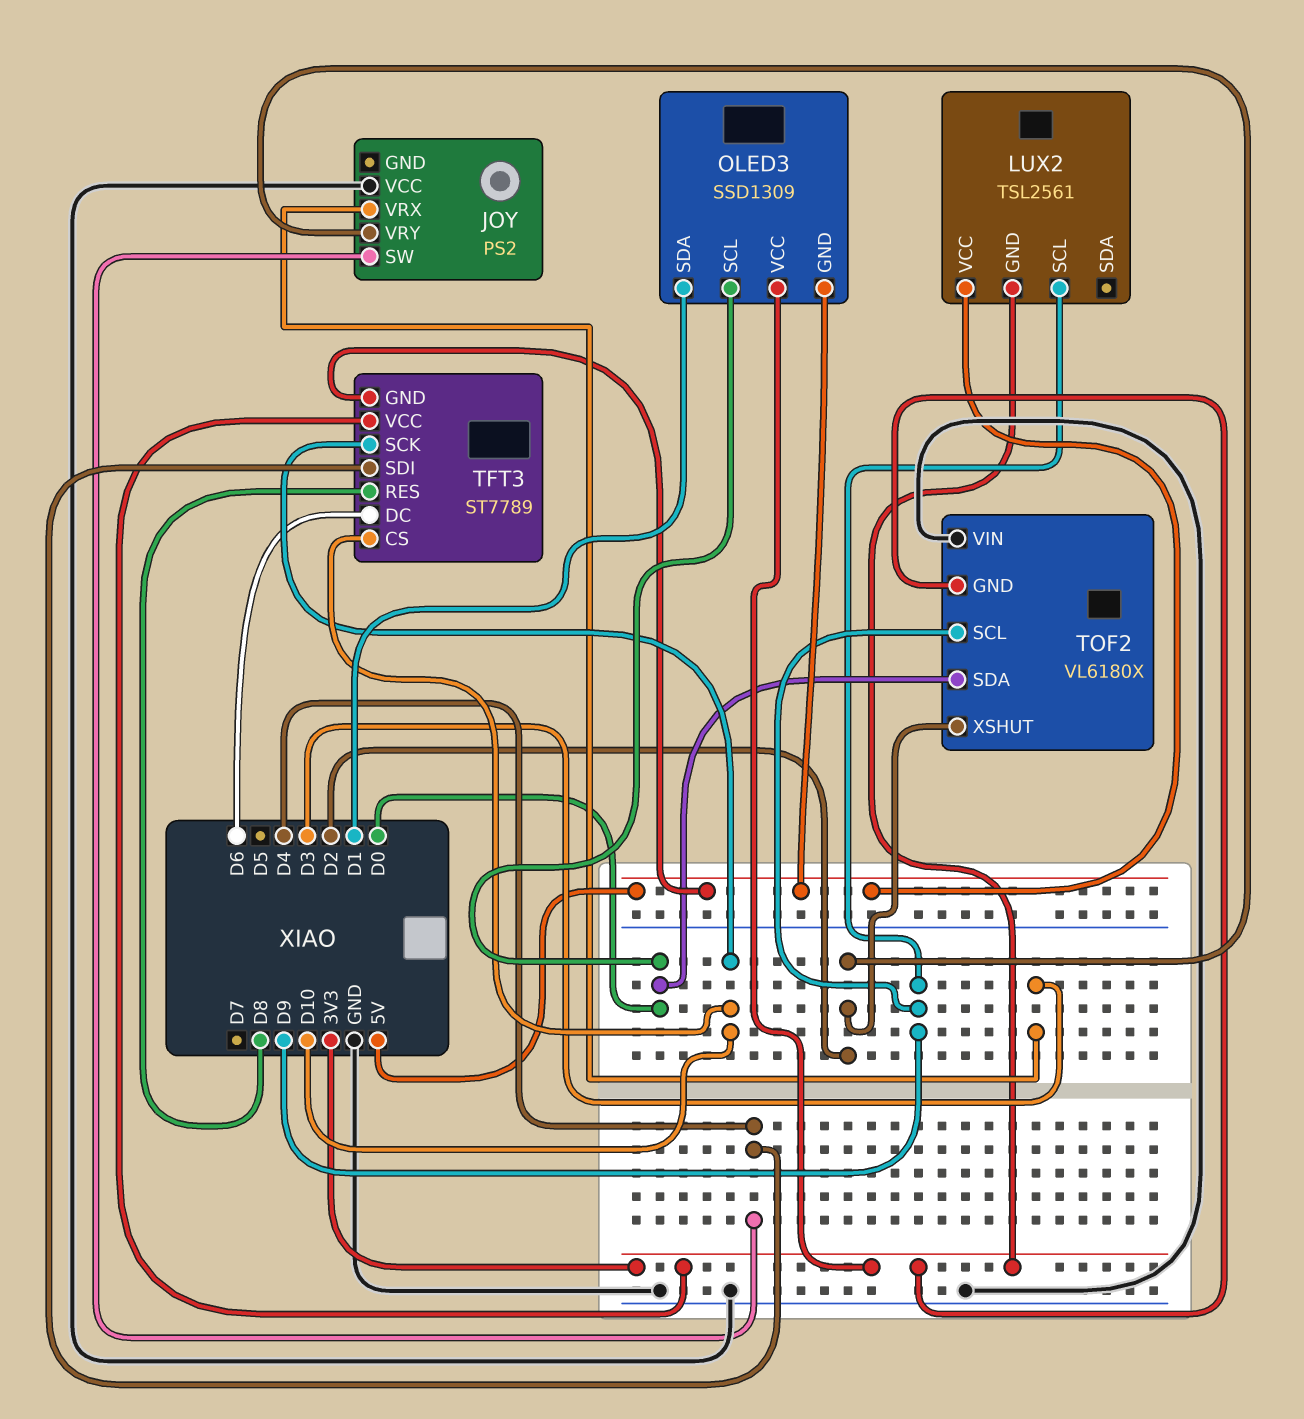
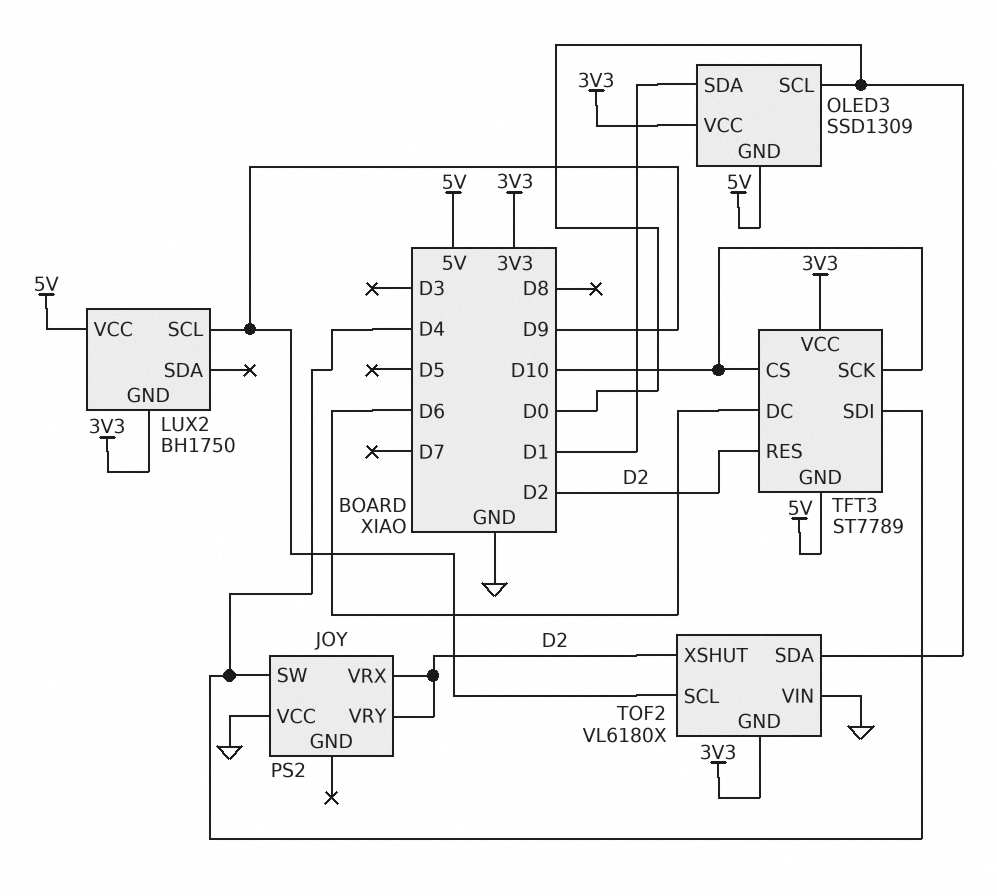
JOY pin VRX: D3 -> D2
LUX2: TSL2561 -> BH1750
TFT3 pin RES: D8 -> D2

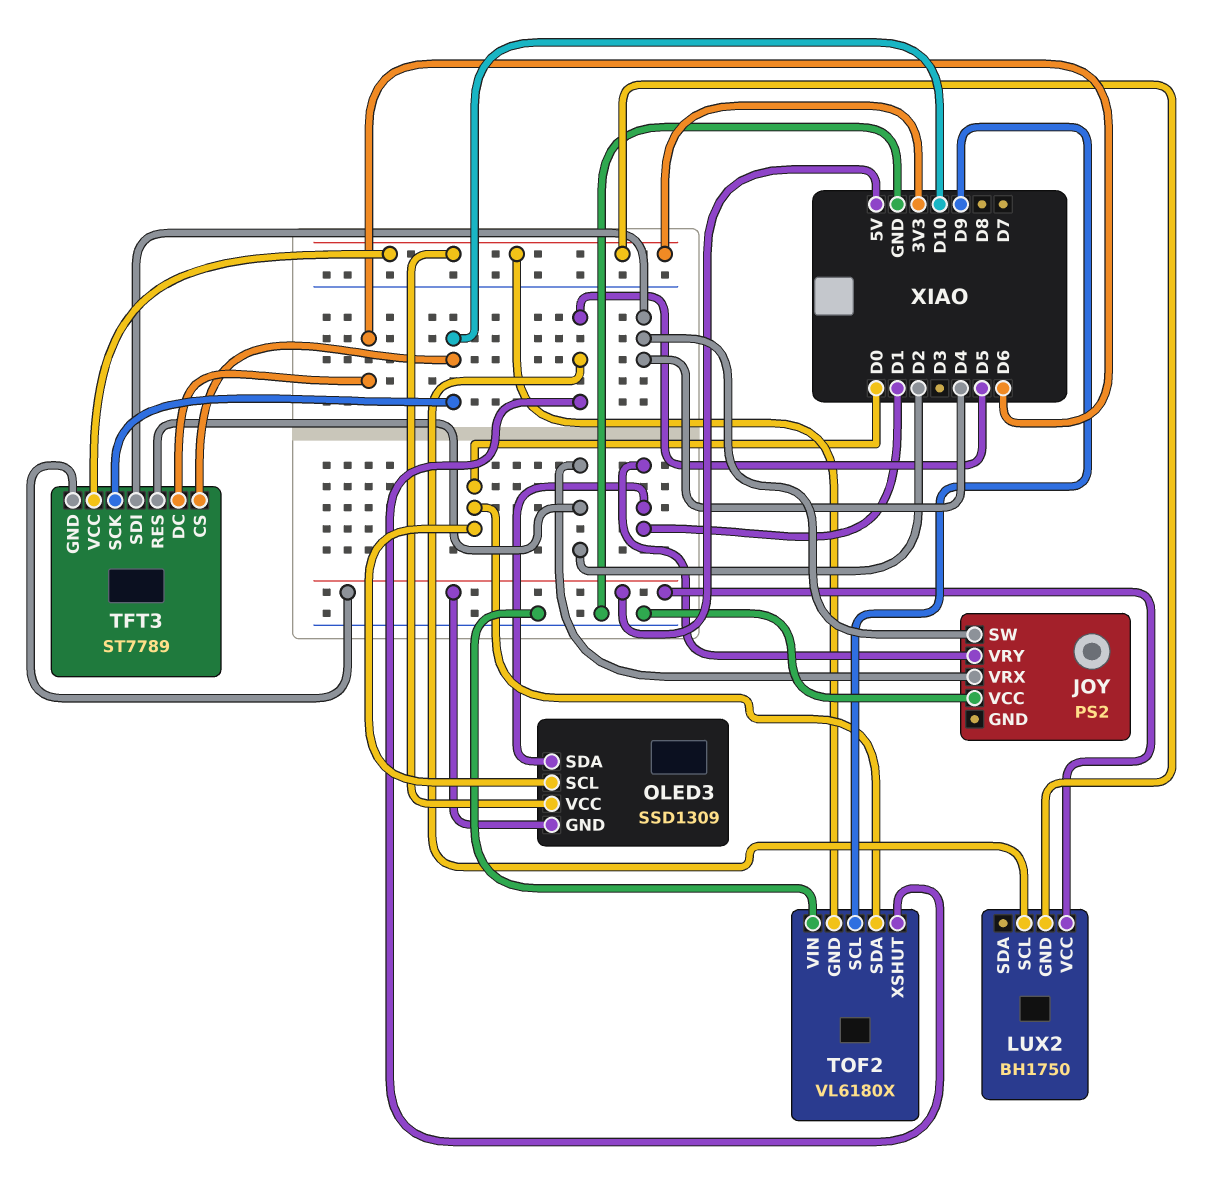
JOY pin VRY: D2 -> D1
LUX2 pin SCL: D9 -> D5
TOF2 pin XSHUT: D2 -> D5

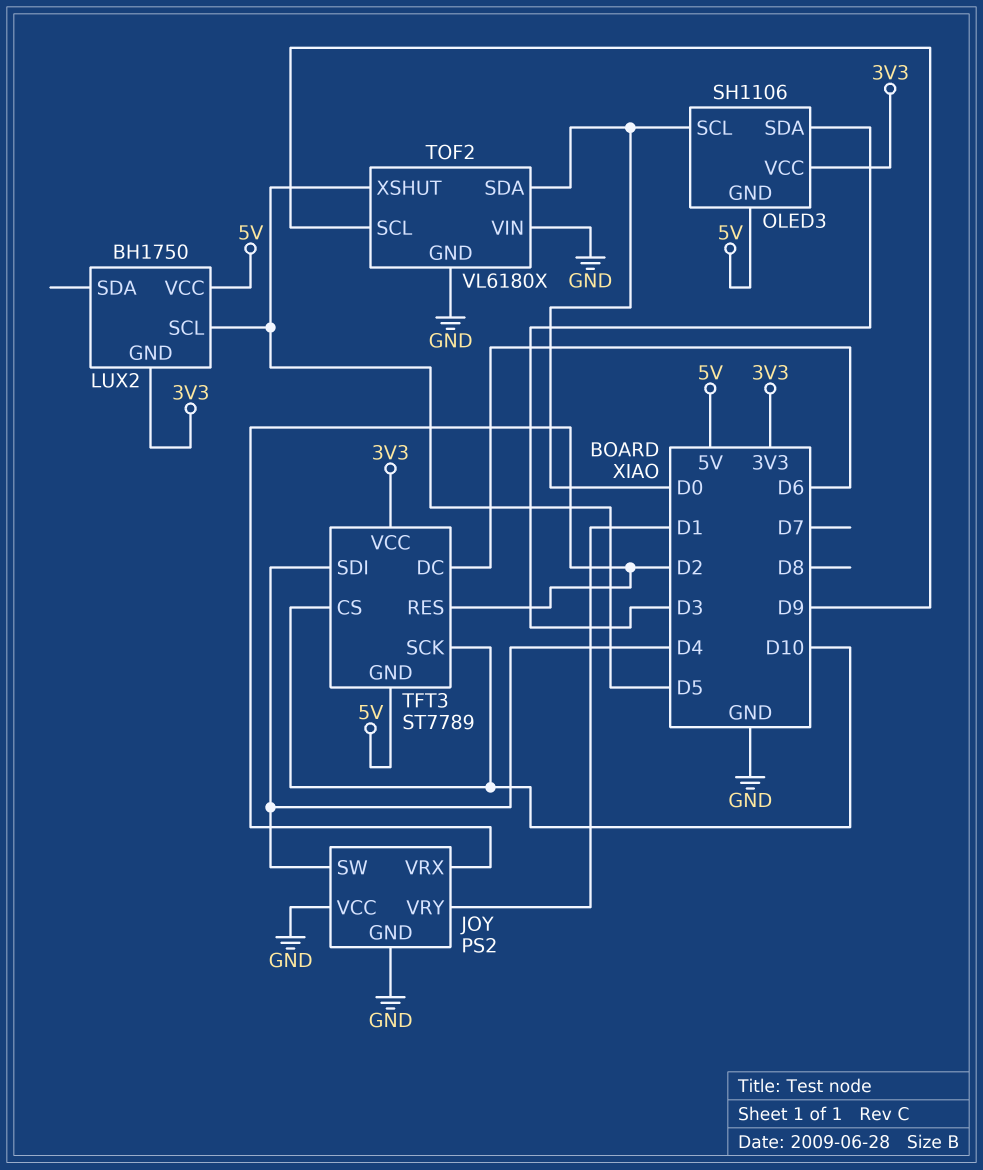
JOY pin GND: none -> GND
OLED3: SSD1309 -> SH1106
OLED3 pin SDA: D1 -> D3
TOF2 pin GND: 3V3 -> GND

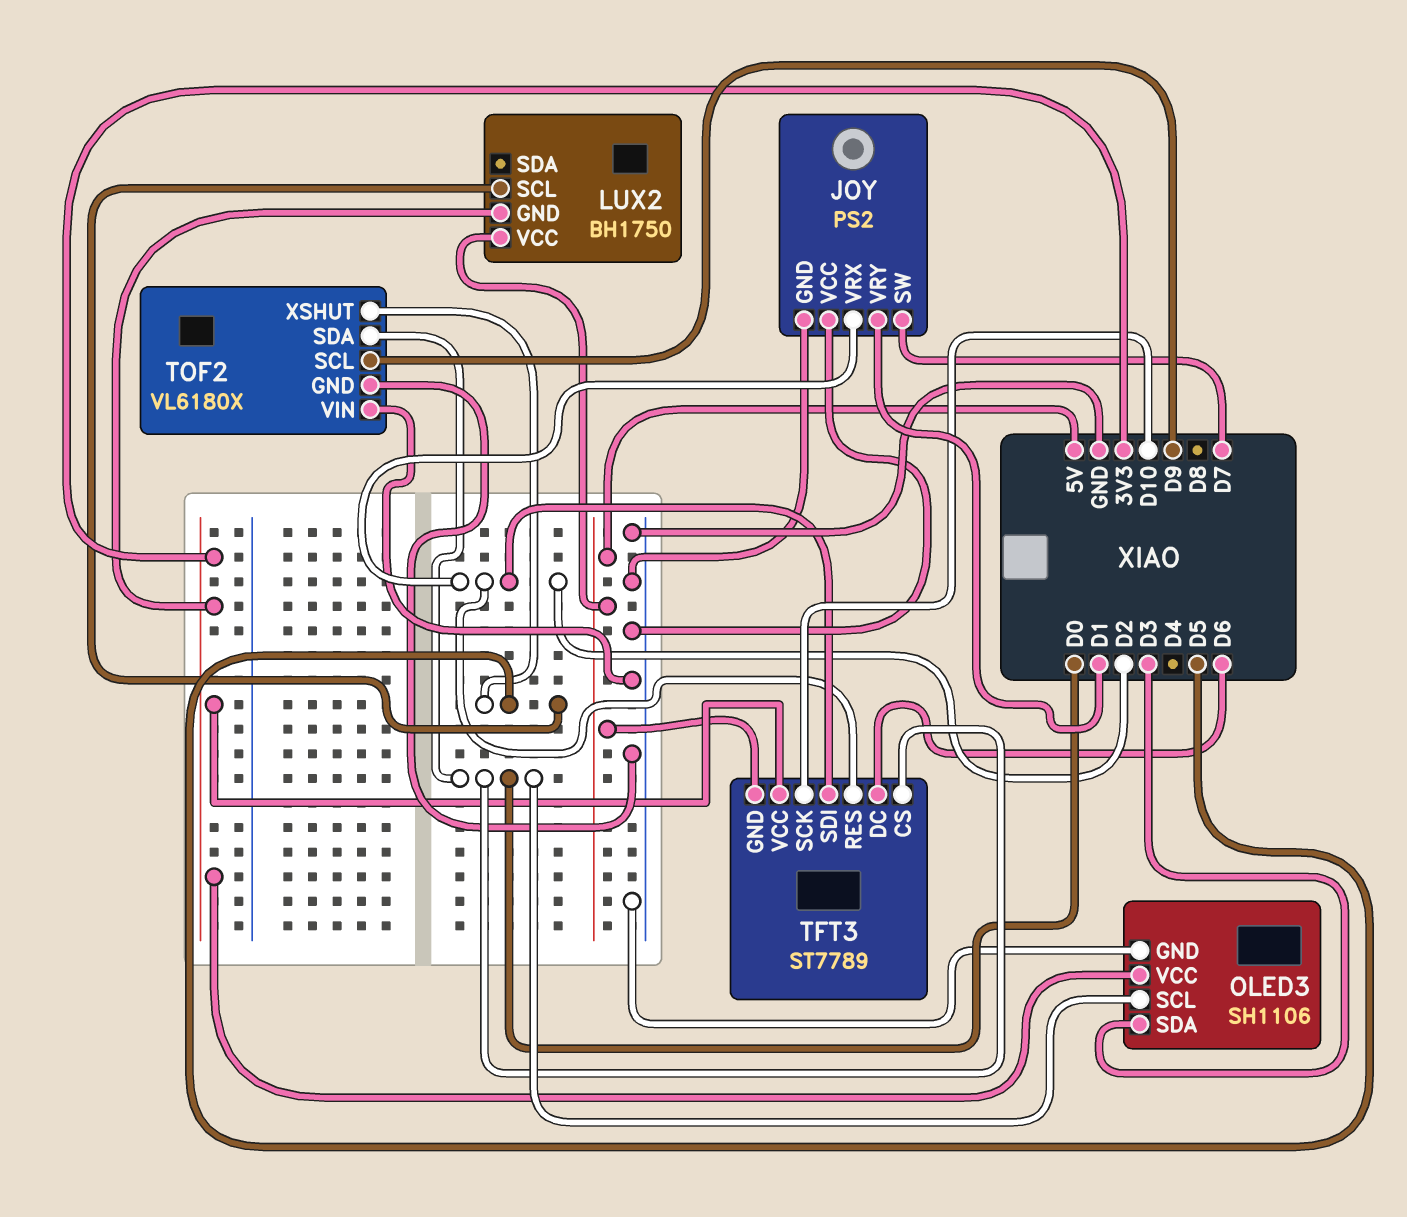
JOY pin SW: D4 -> D7
OLED3 pin GND: 5V -> GND
TFT3 pin CS: D10 -> D0
TFT3 pin SDI: D4 -> D2

